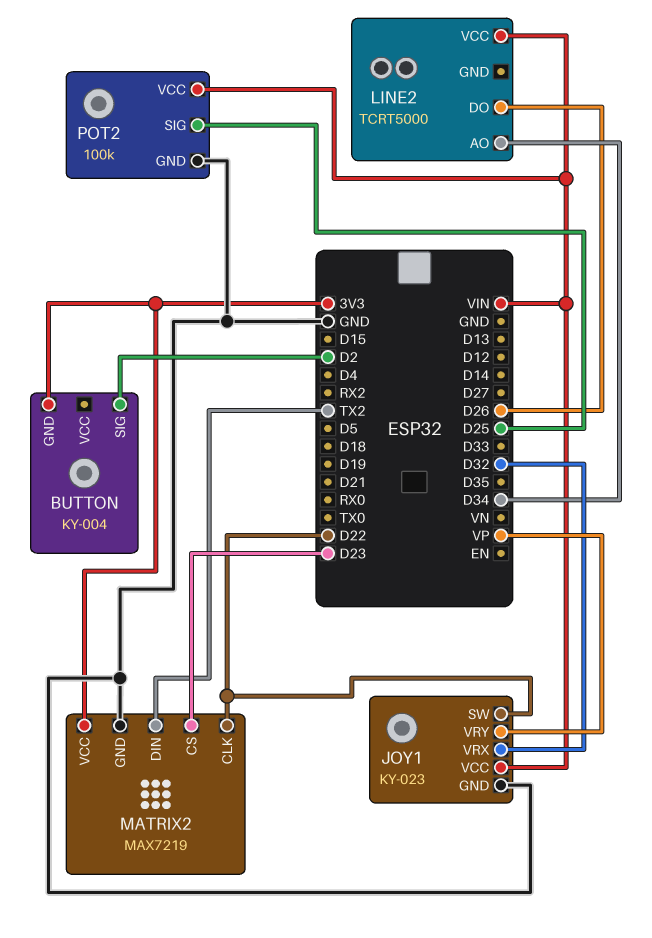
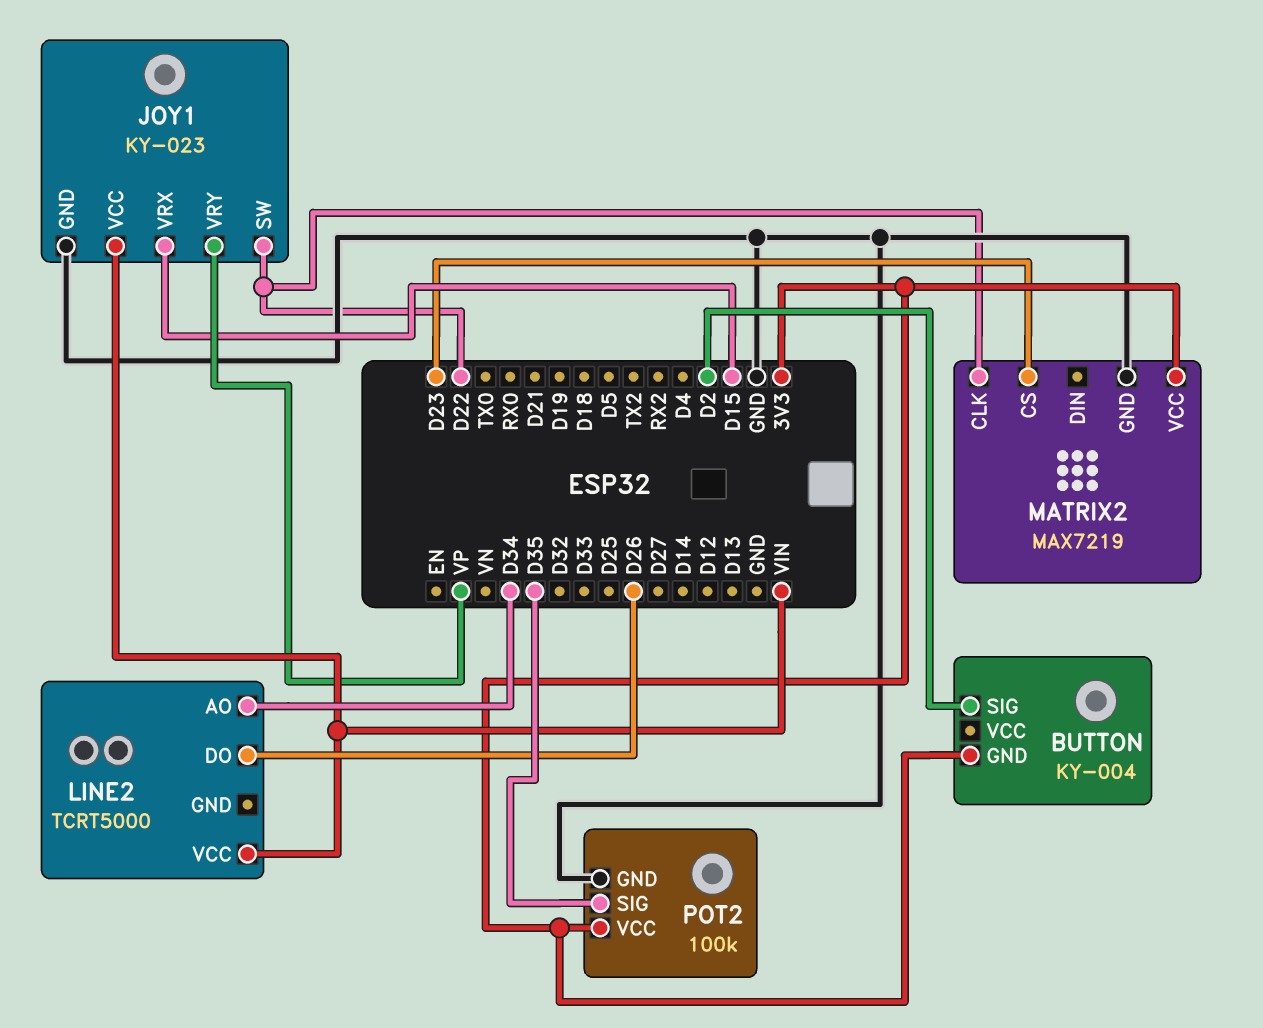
JOY1 pin VRX: D32 -> D15
MATRIX2 pin DIN: TX2 -> none
POT2 pin SIG: D25 -> D35
POT2 pin VCC: VIN -> 3V3

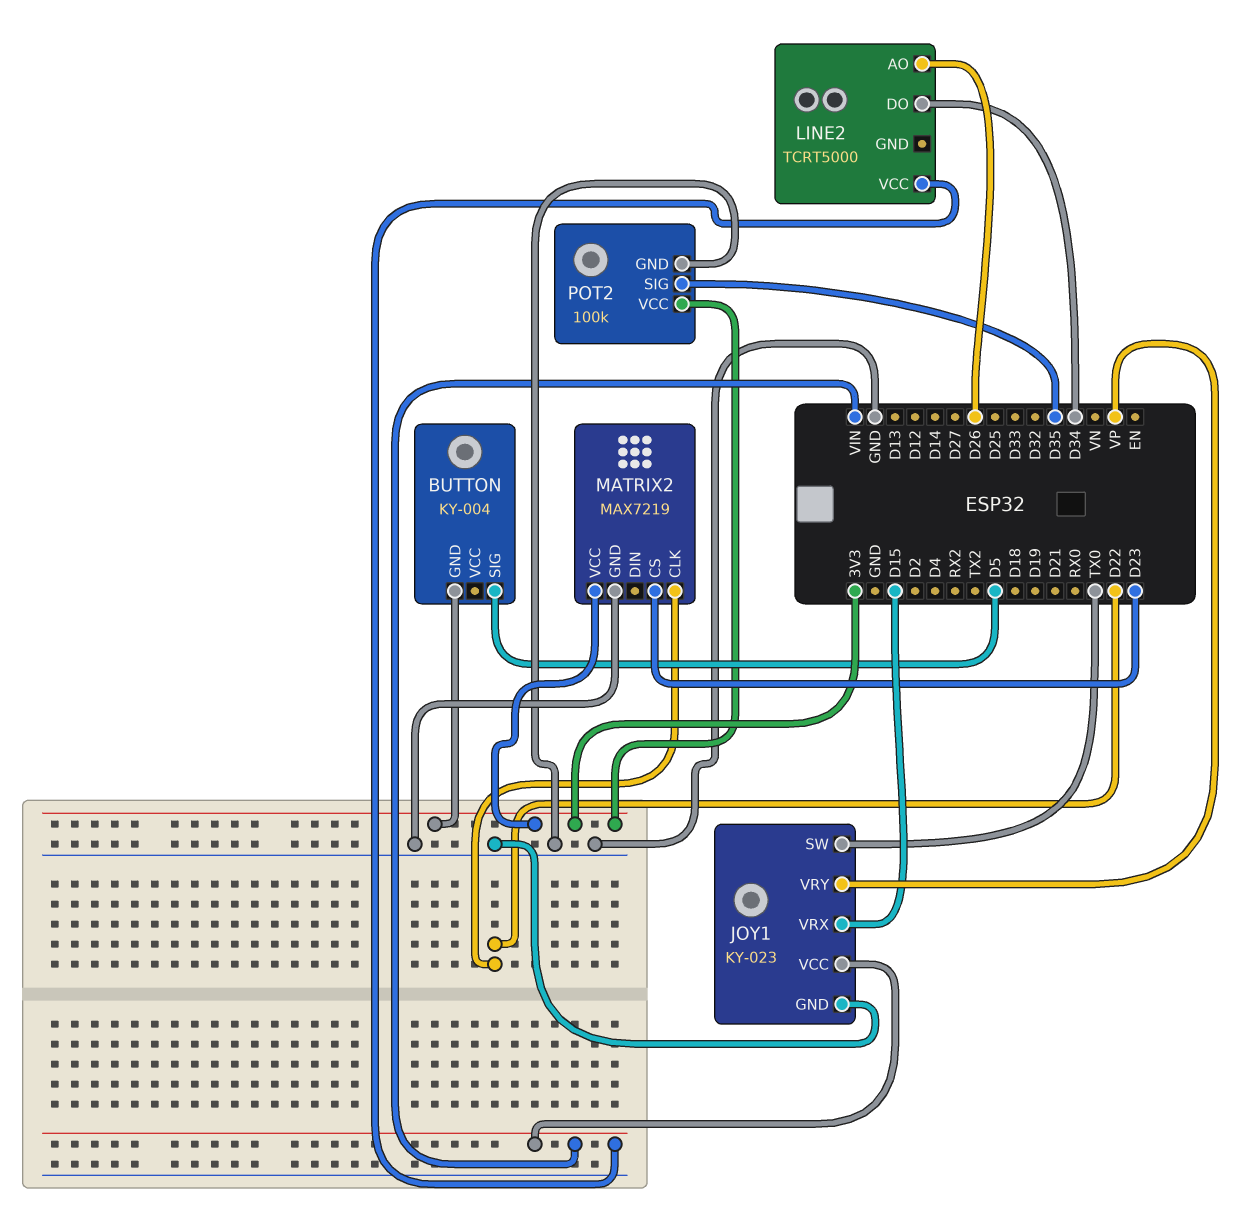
BUTTON pin SIG: D2 -> D5
JOY1 pin SW: D22 -> TX0
LINE2 pin AO: D34 -> D26
LINE2 pin DO: D26 -> D34

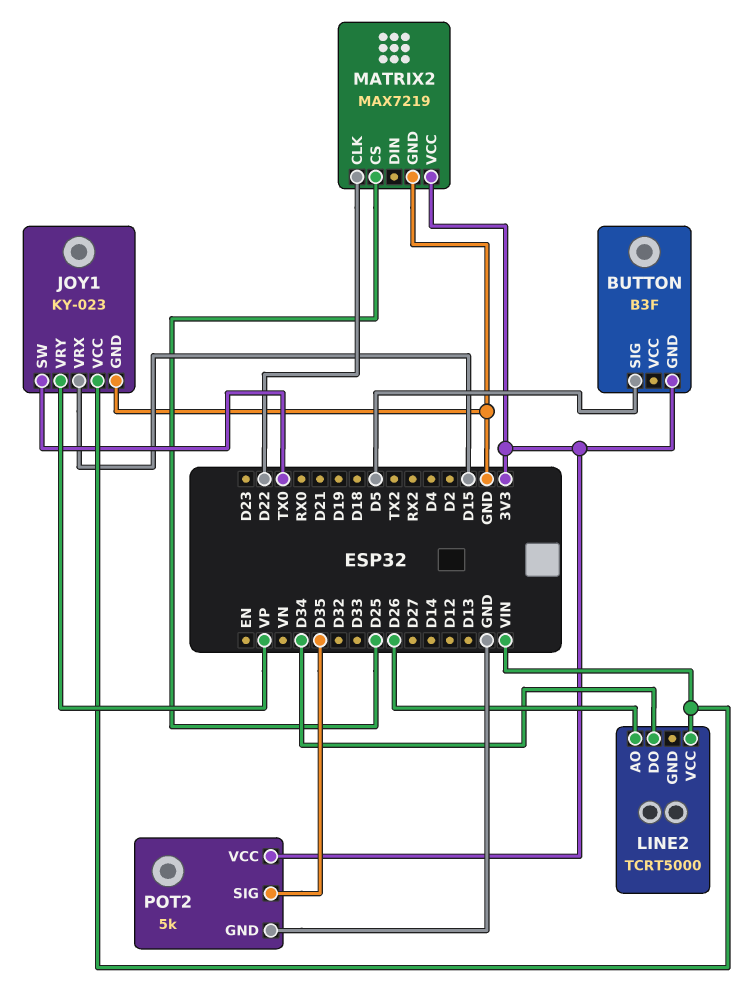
BUTTON: KY-004 -> B3F
MATRIX2 pin CS: D23 -> D25
POT2: 100k -> 5k

